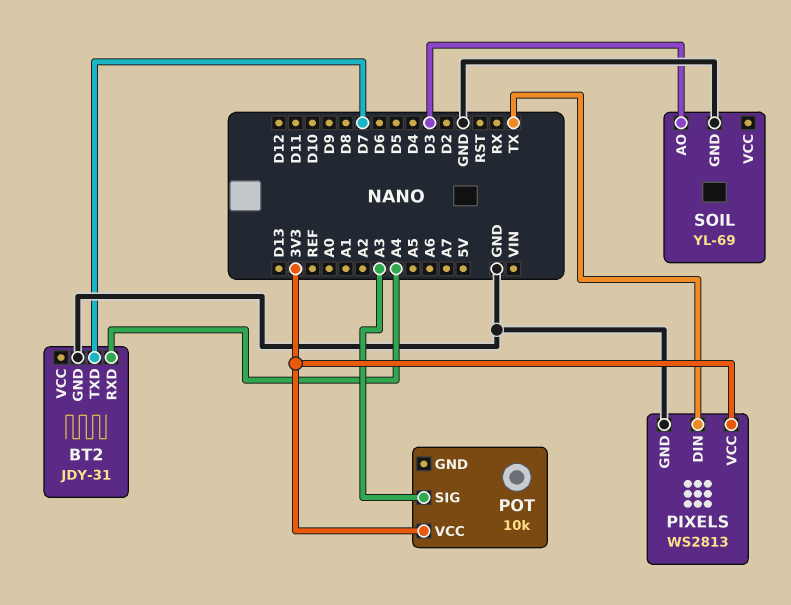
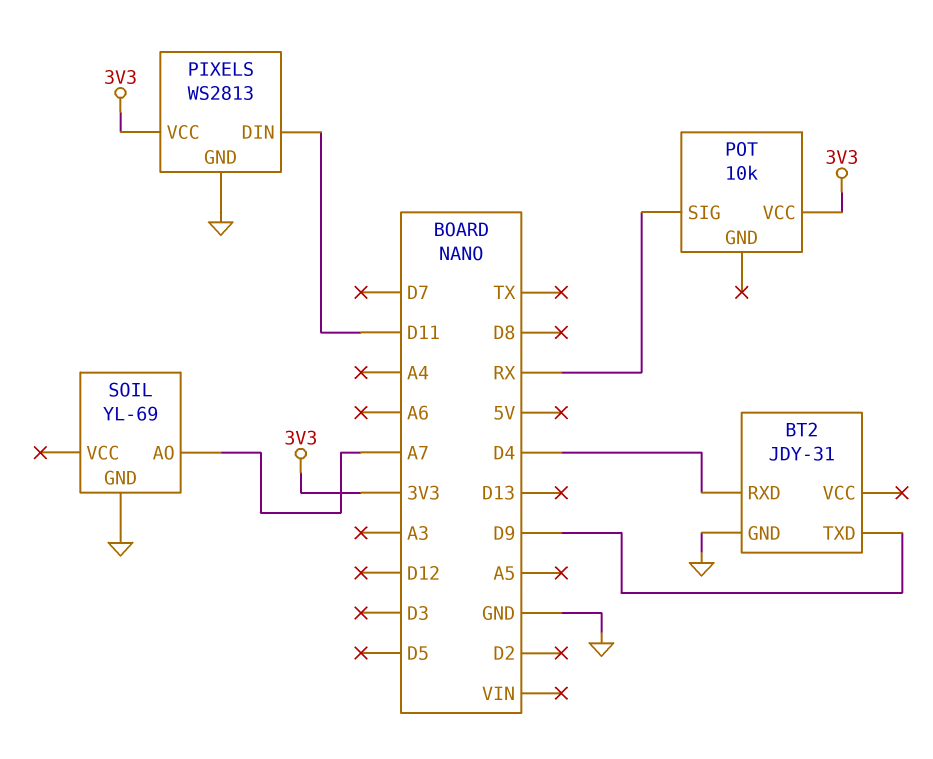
BT2 pin RXD: A4 -> D4
BT2 pin TXD: D7 -> D9
PIXELS pin DIN: TX -> D11
POT pin SIG: A3 -> RX
SOIL pin AO: D3 -> A7

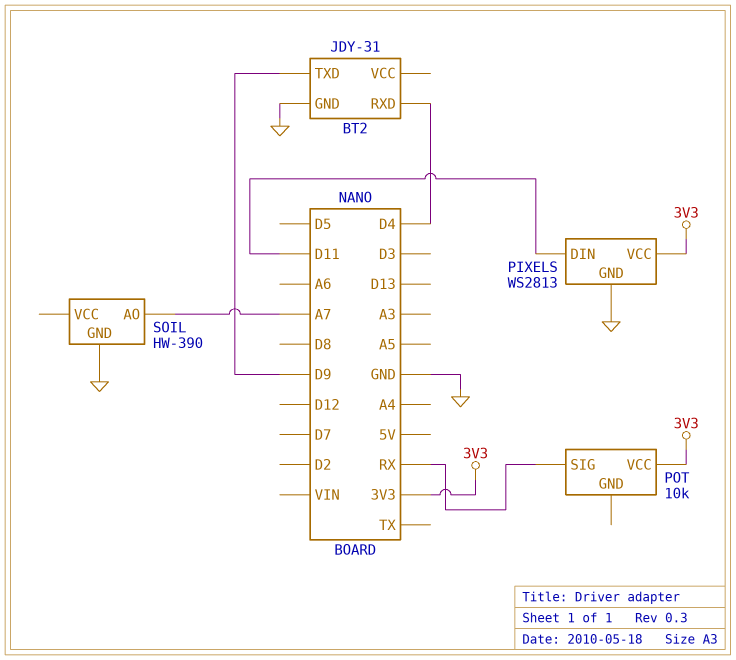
SOIL: YL-69 -> HW-390

